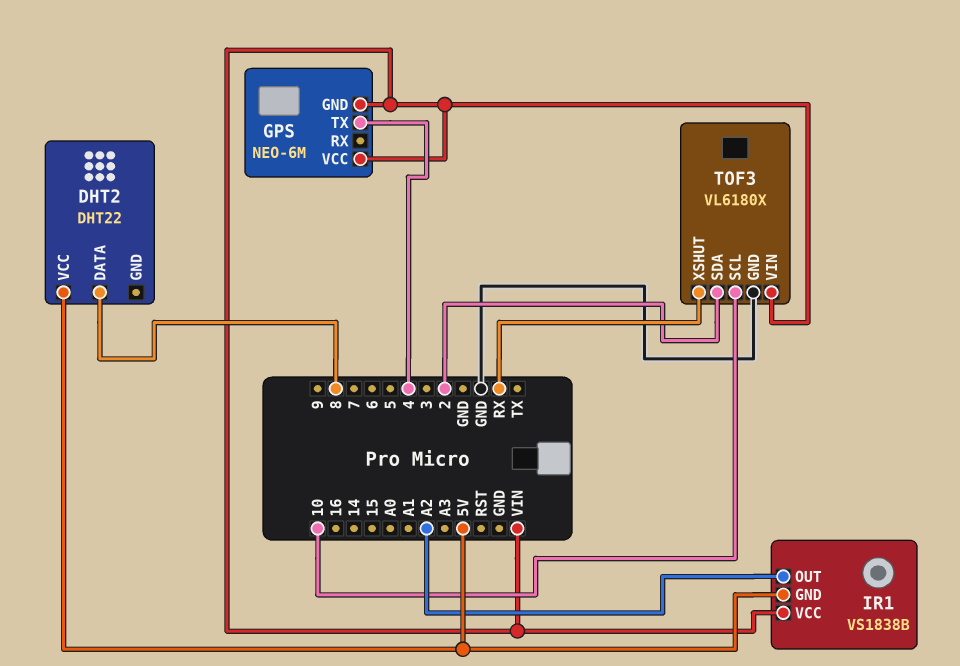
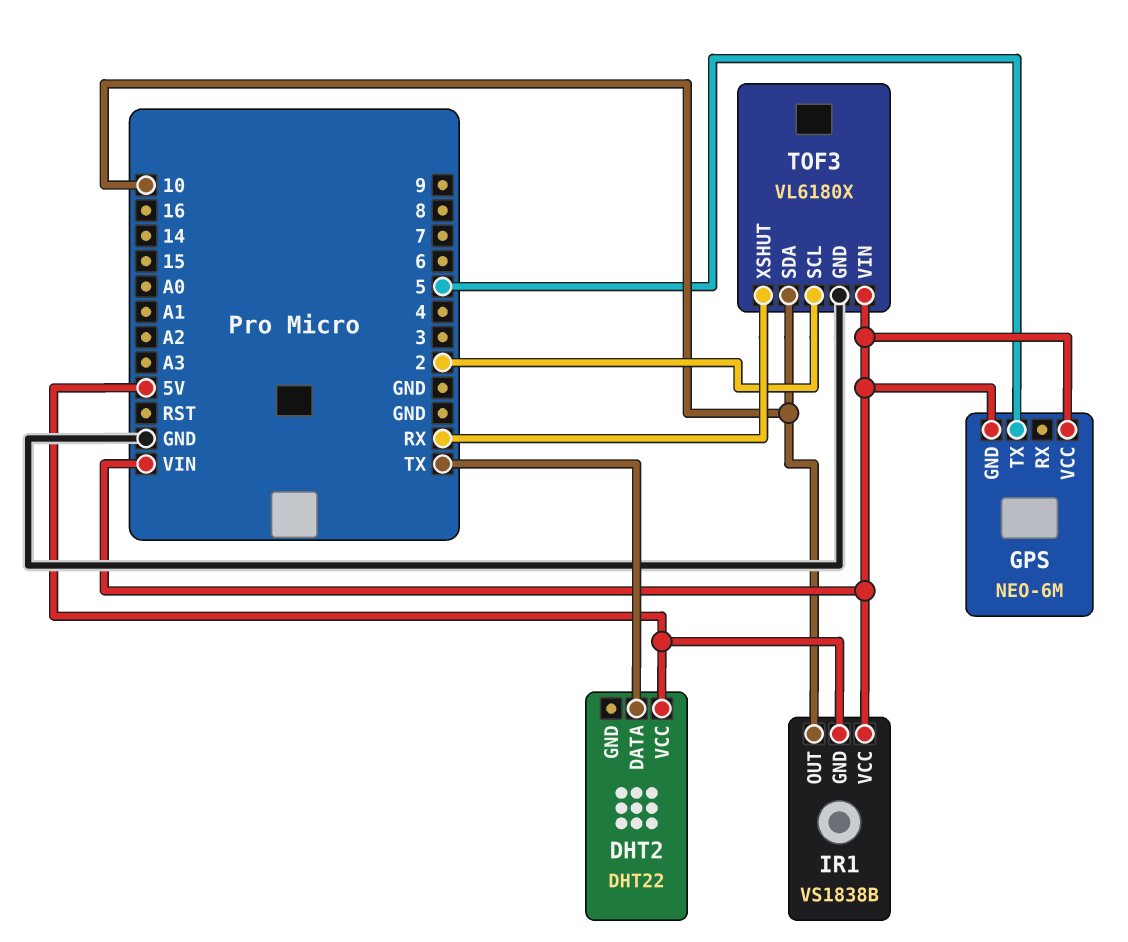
DHT2 pin DATA: 8 -> TX
GPS pin TX: 4 -> 5
IR1 pin OUT: A2 -> 10
TOF3 pin SCL: 10 -> 2
TOF3 pin SDA: 2 -> 10

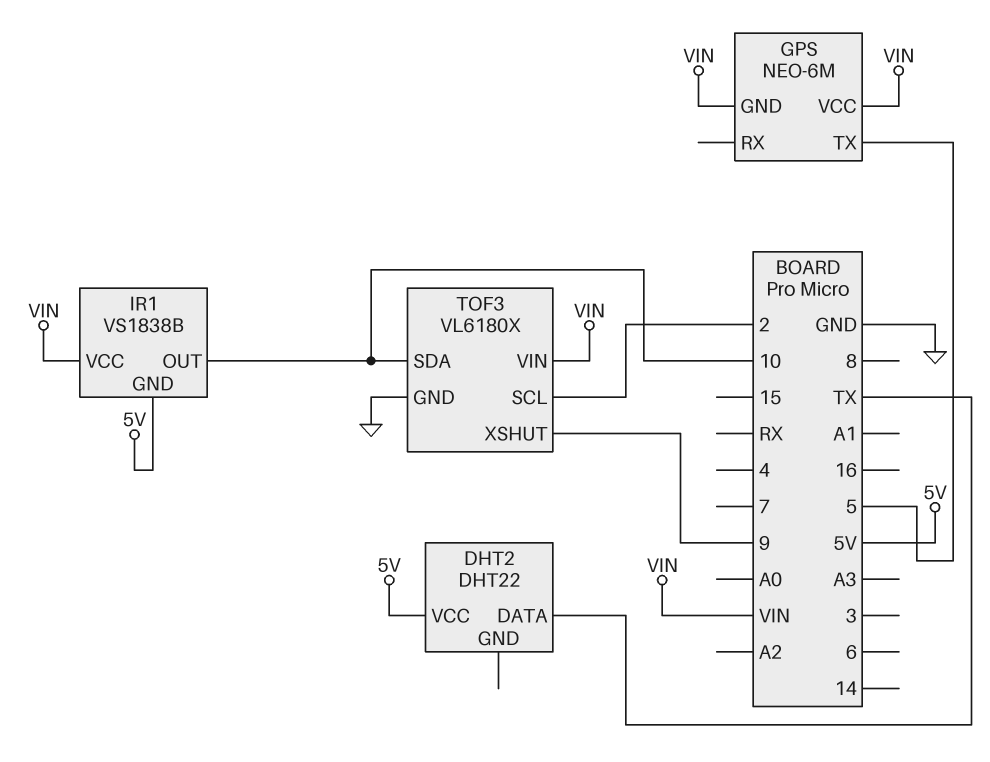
TOF3 pin XSHUT: RX -> 9

